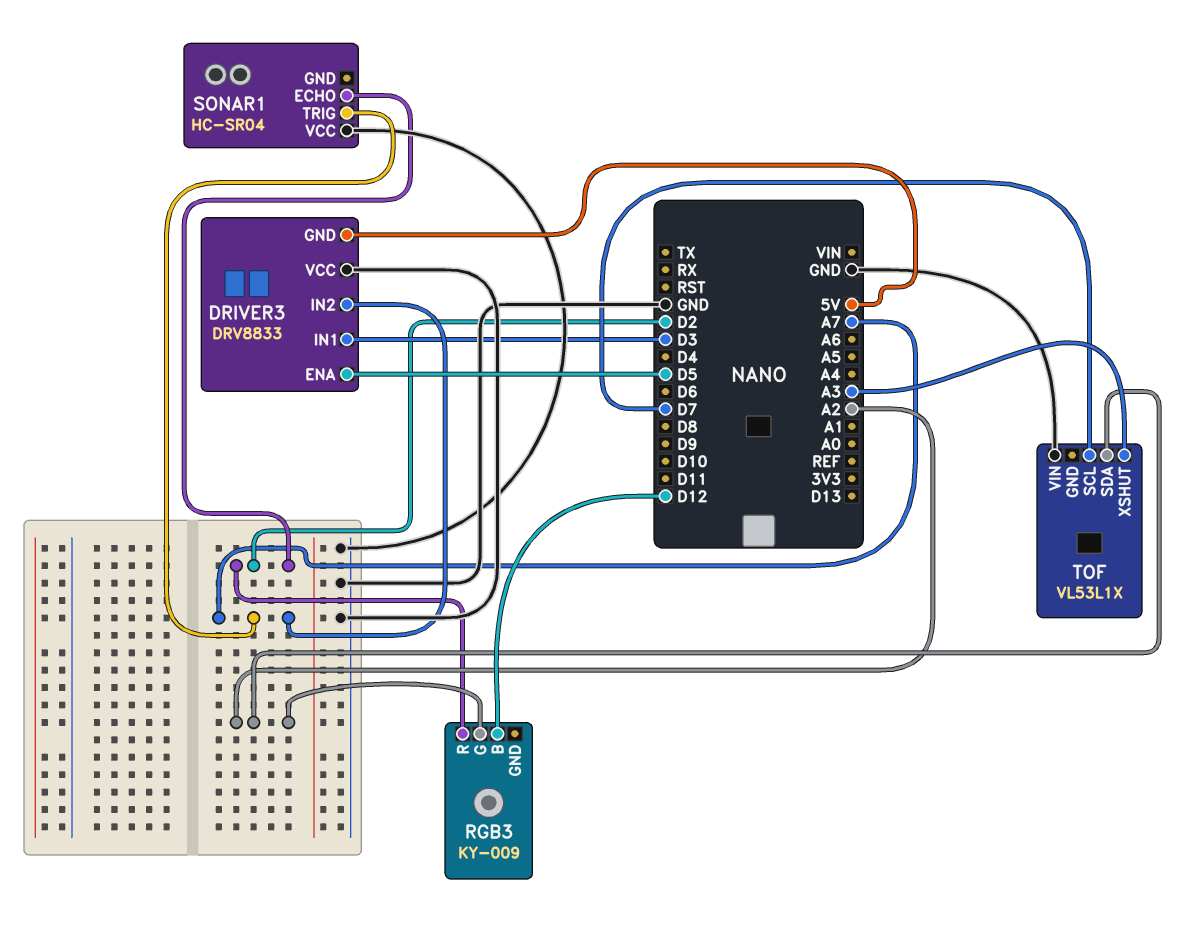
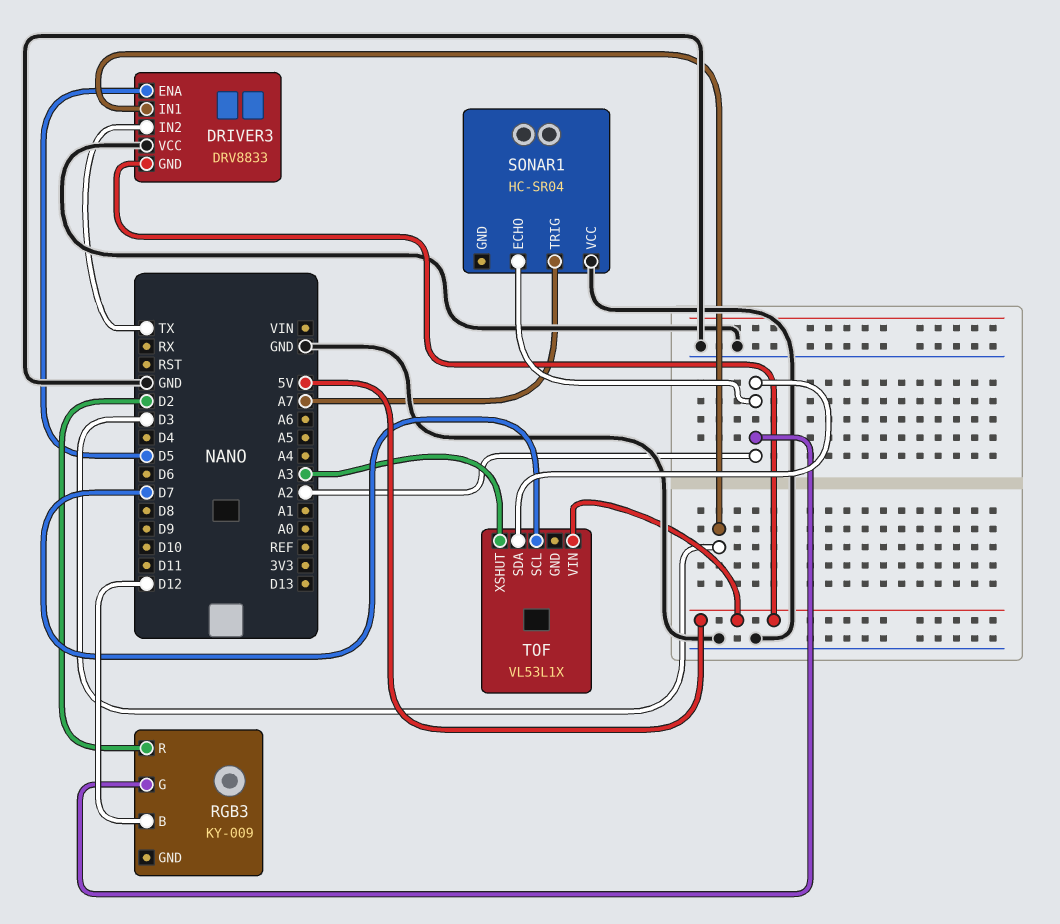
DRIVER3 pin IN2: A7 -> TX
SONAR1 pin ECHO: D2 -> A2
TOF pin VIN: GND -> 5V

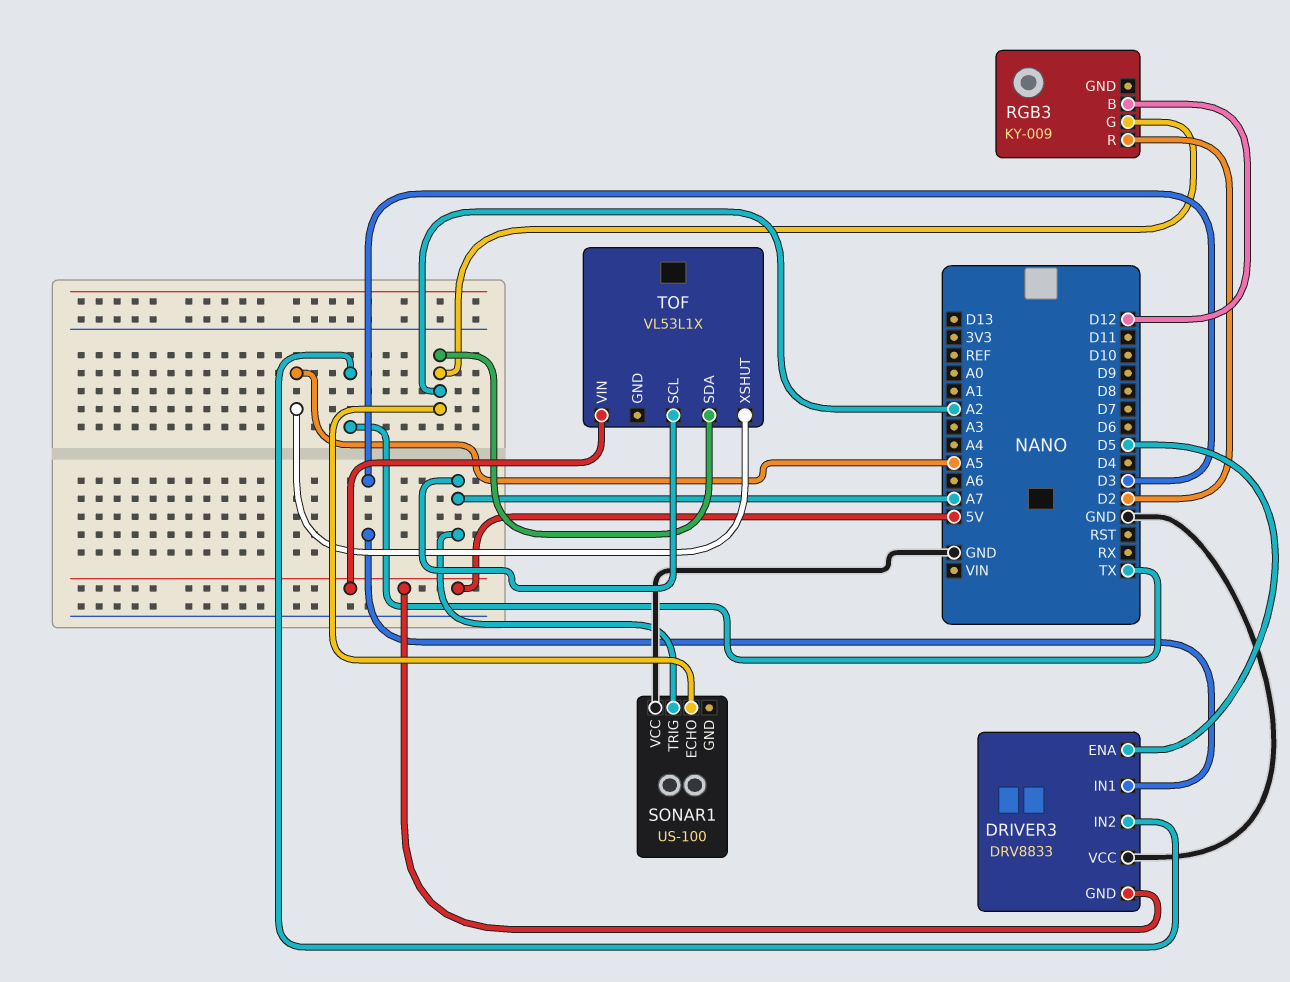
SONAR1: HC-SR04 -> US-100
TOF pin SCL: D7 -> A7
TOF pin XSHUT: A3 -> A5

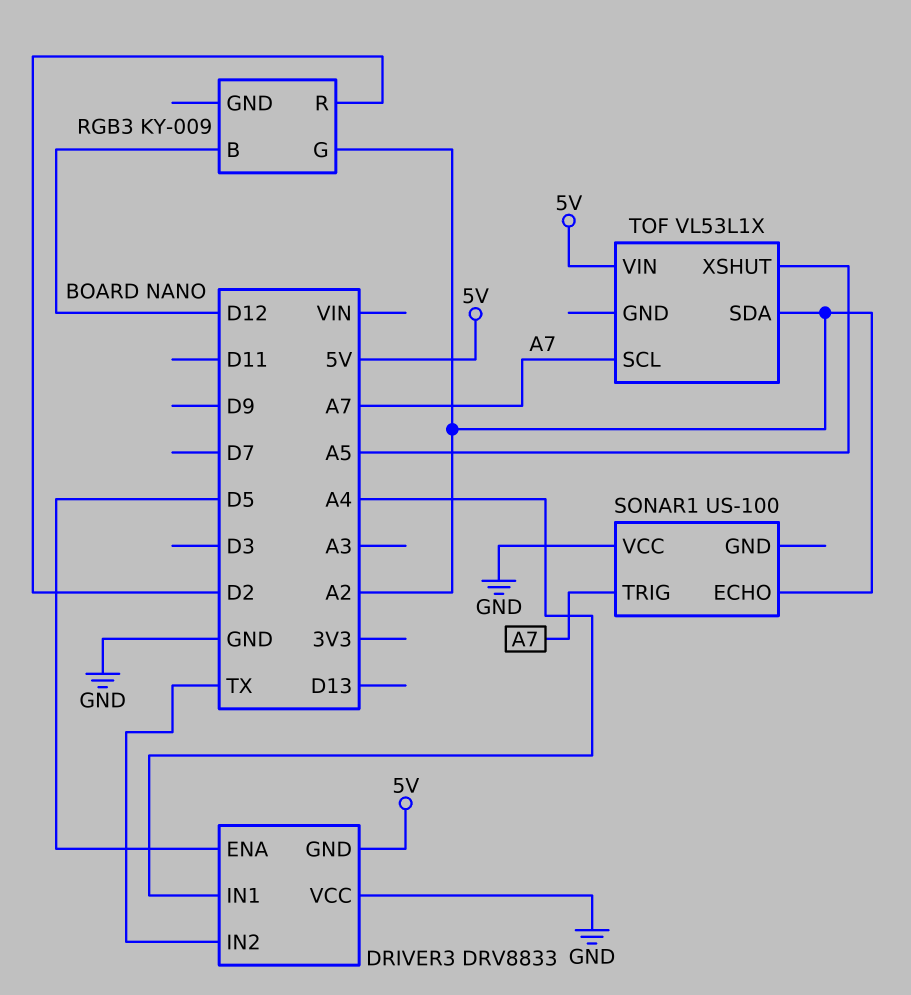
DRIVER3 pin IN1: D3 -> A4

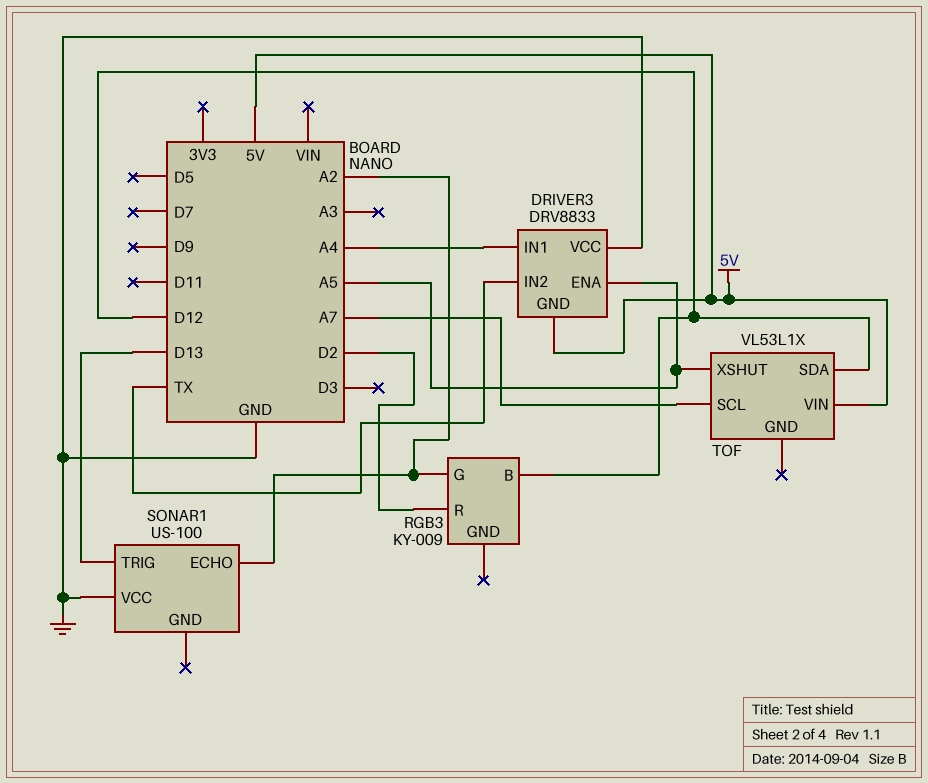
DRIVER3 pin ENA: D5 -> A5
SONAR1 pin TRIG: A7 -> D13
TOF pin SDA: A2 -> D12

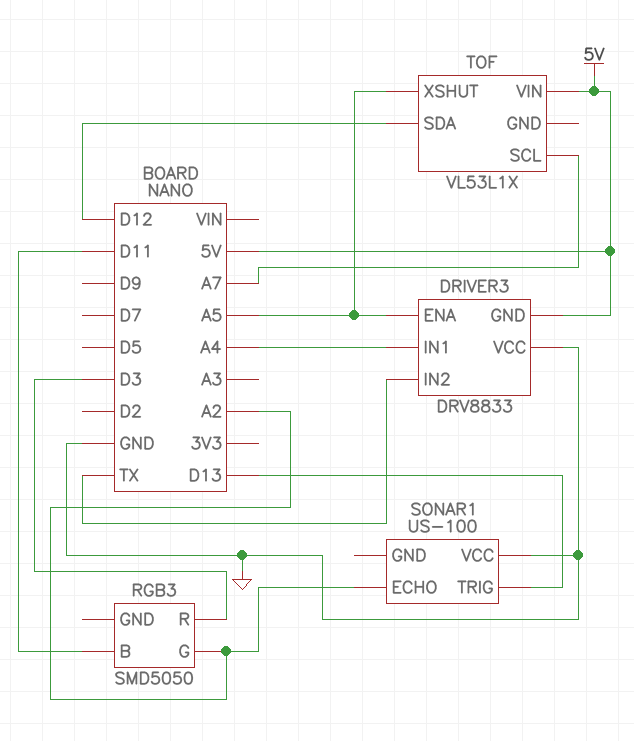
RGB3: KY-009 -> SMD5050
RGB3 pin B: D12 -> D11
RGB3 pin R: D2 -> D3

